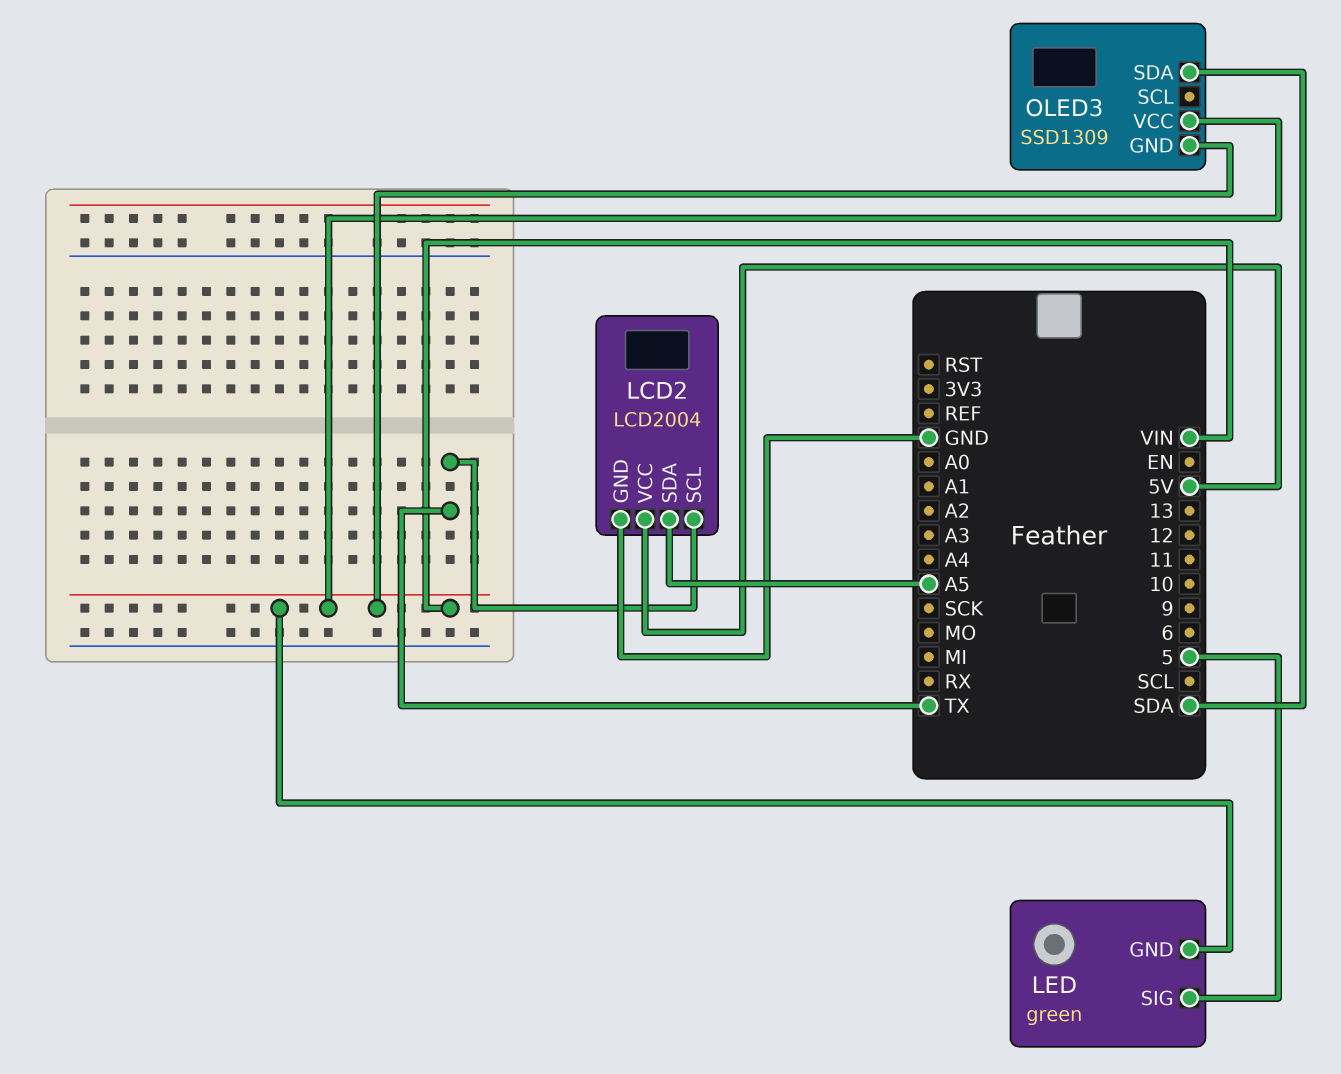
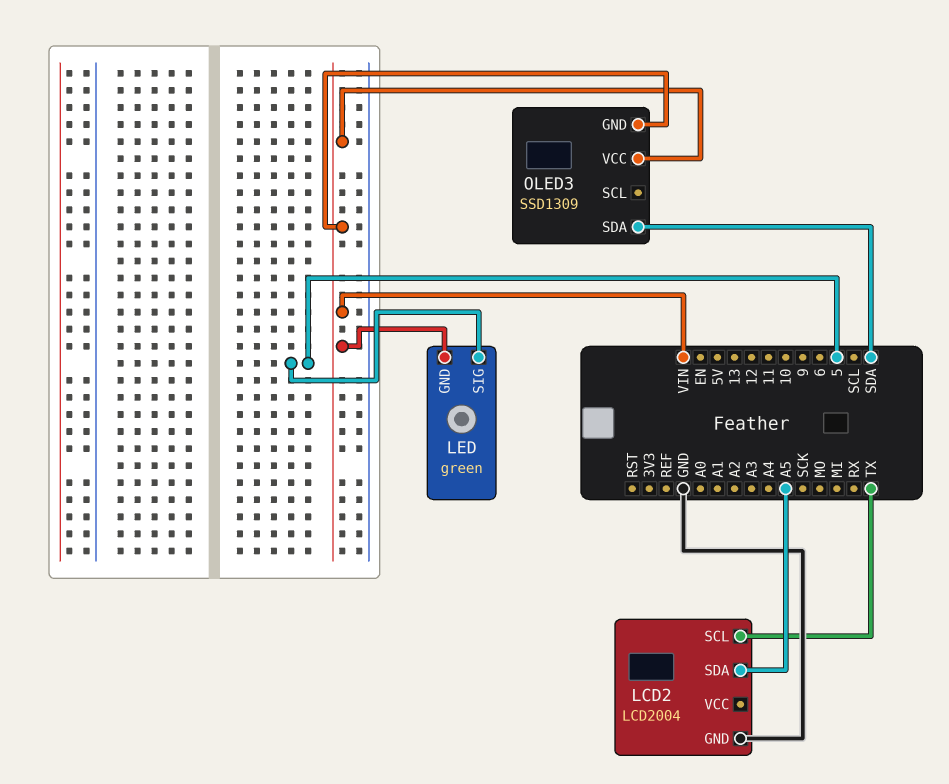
LCD2 pin VCC: 5V -> none

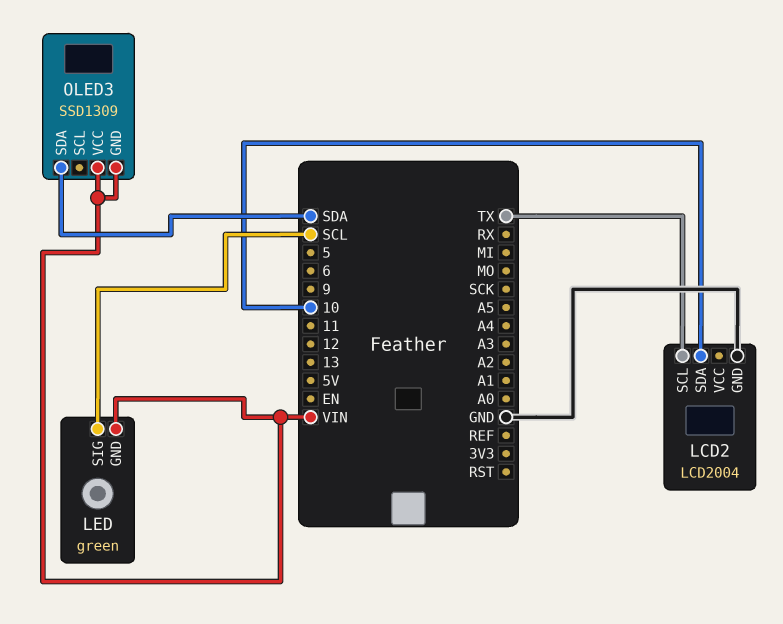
LCD2 pin SDA: A5 -> 10
LED pin SIG: 5 -> SCL

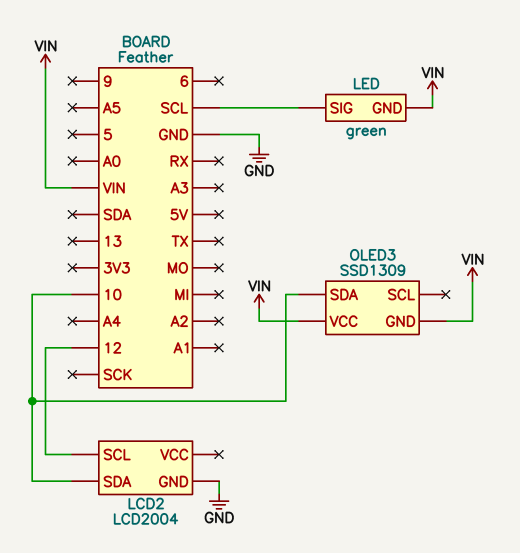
LCD2 pin SCL: TX -> 12
OLED3 pin SDA: SDA -> 10

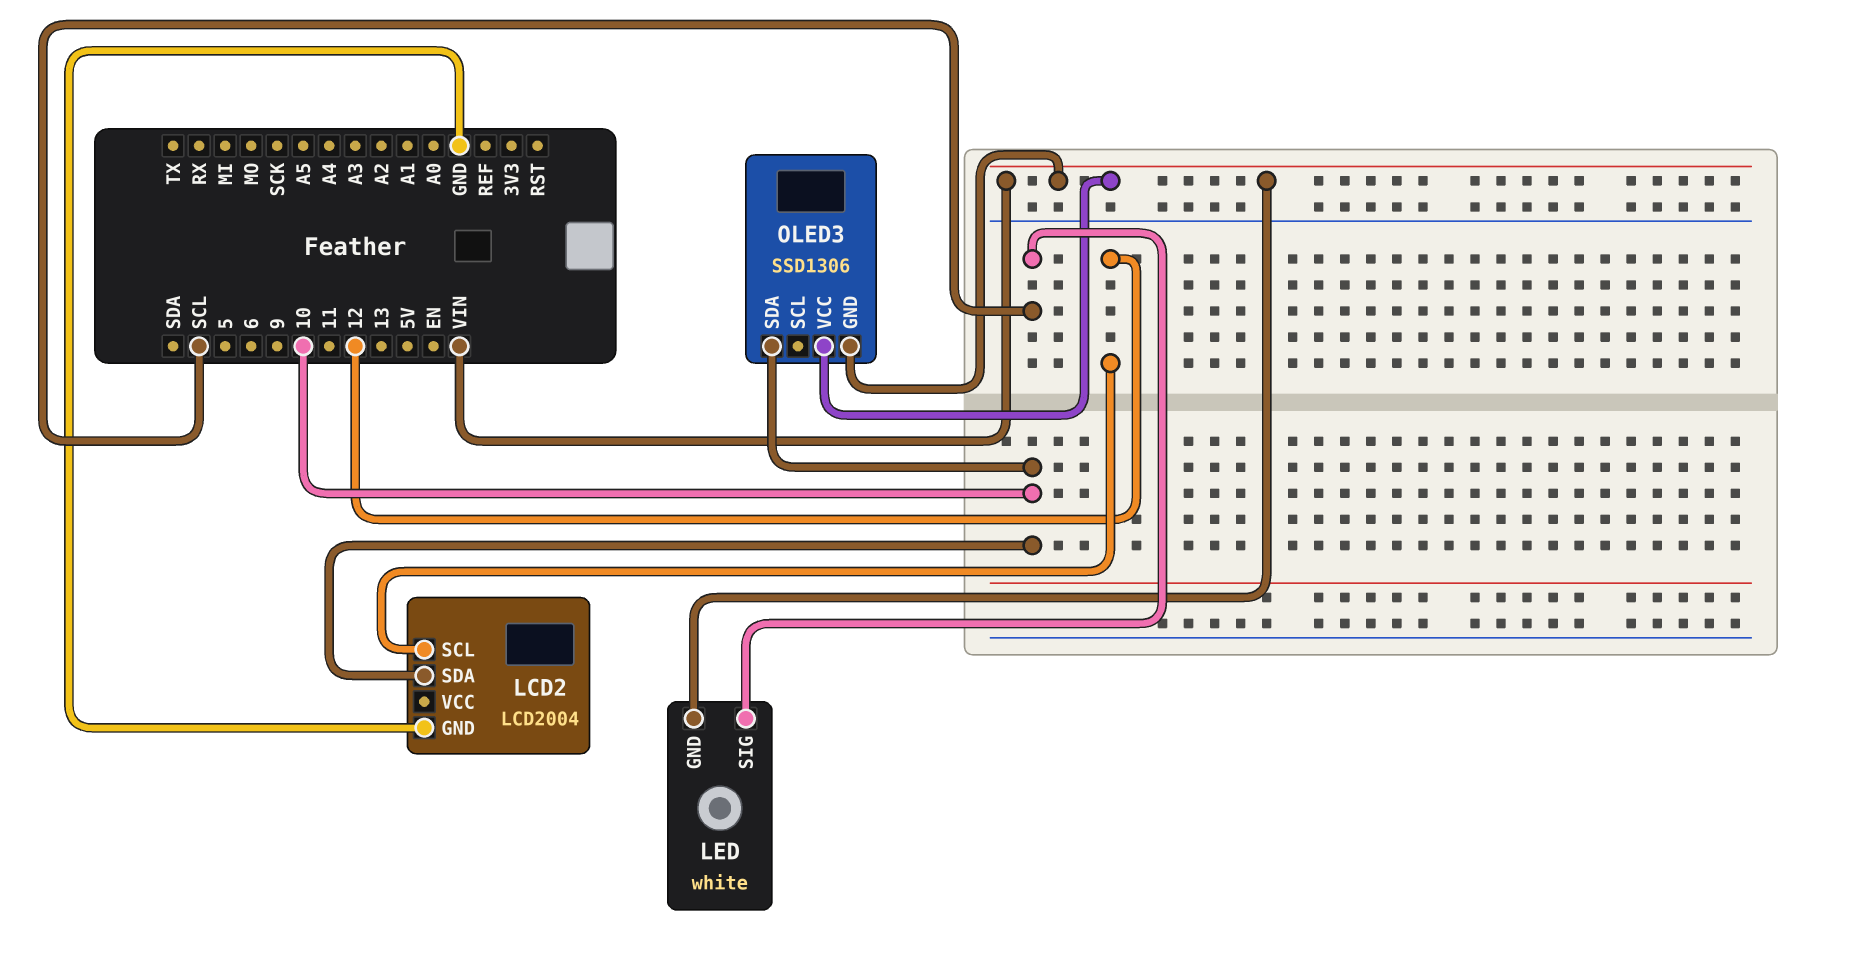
LED: green -> white
OLED3: SSD1309 -> SSD1306

